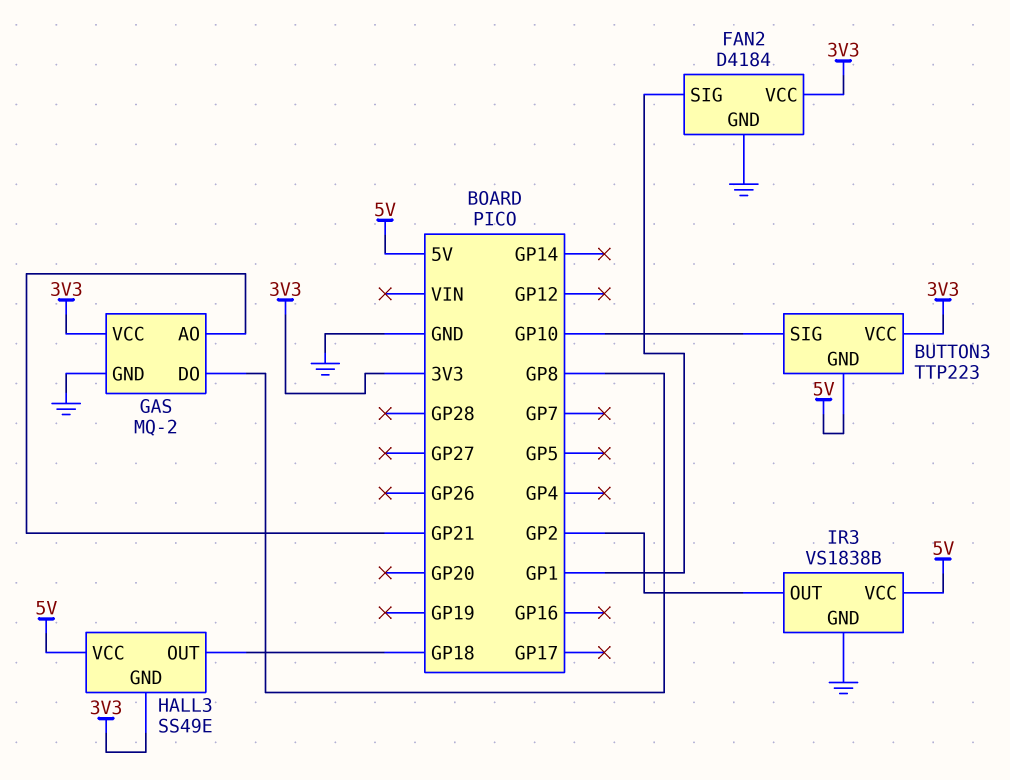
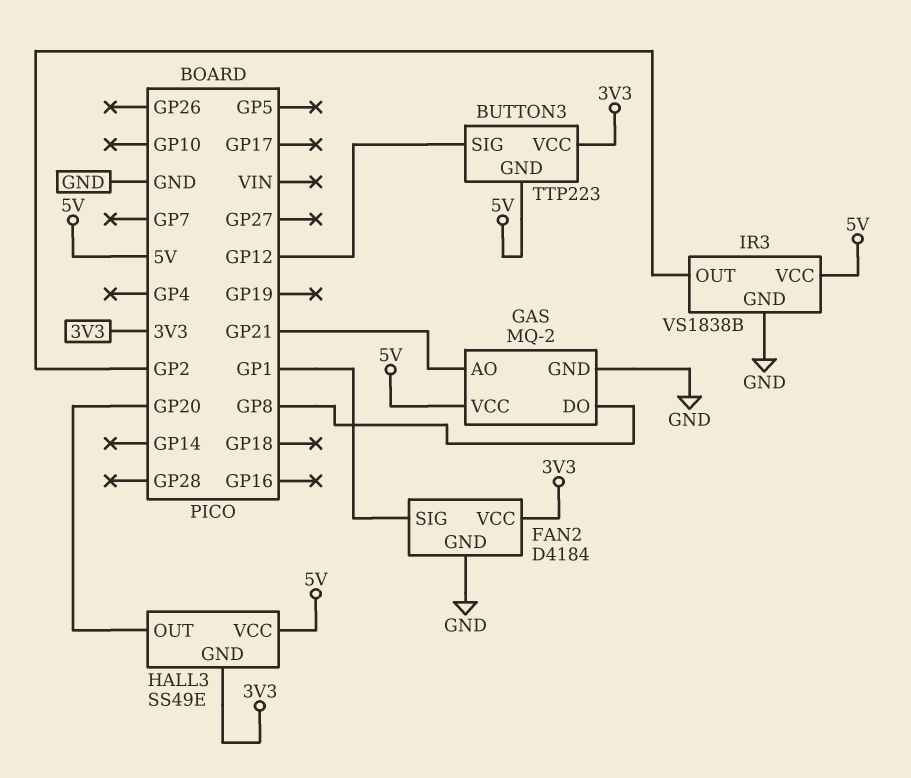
BUTTON3 pin SIG: GP10 -> GP12
GAS pin VCC: 3V3 -> 5V
HALL3 pin OUT: GP18 -> GP20

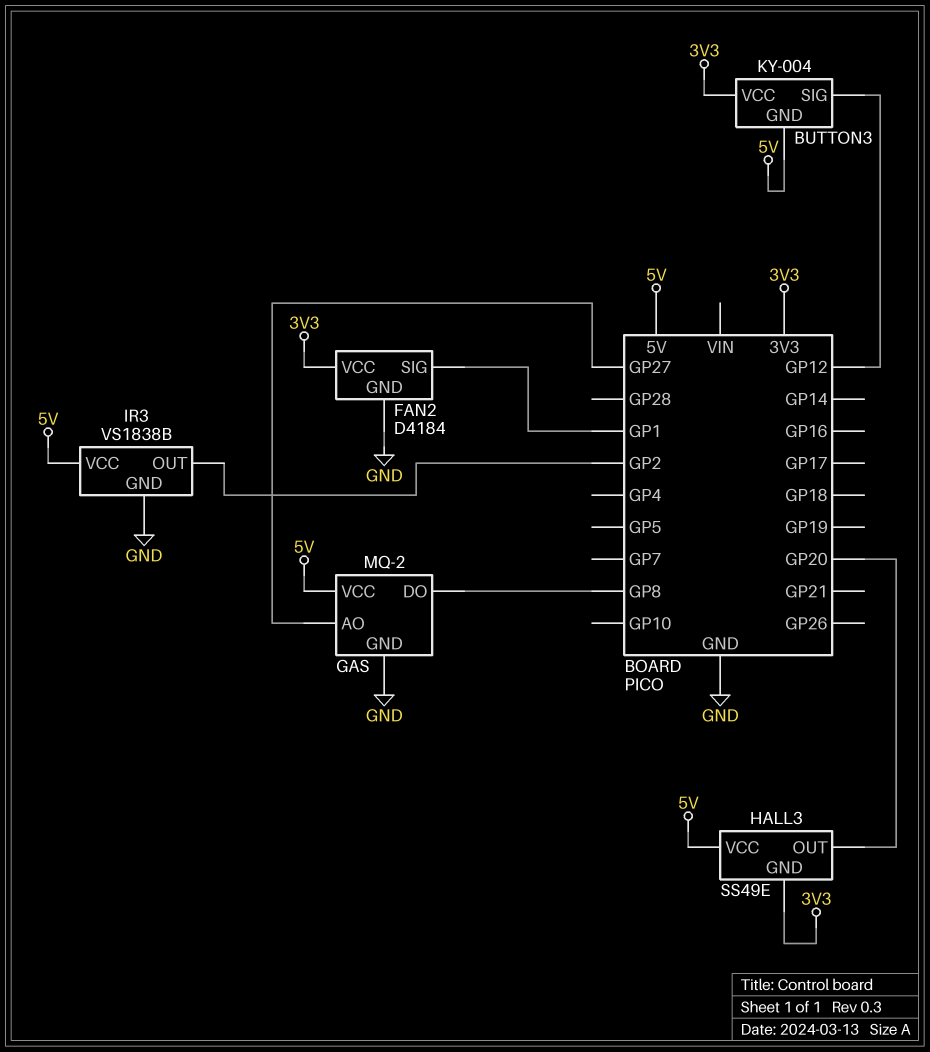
BUTTON3: TTP223 -> KY-004
GAS pin AO: GP21 -> GP27

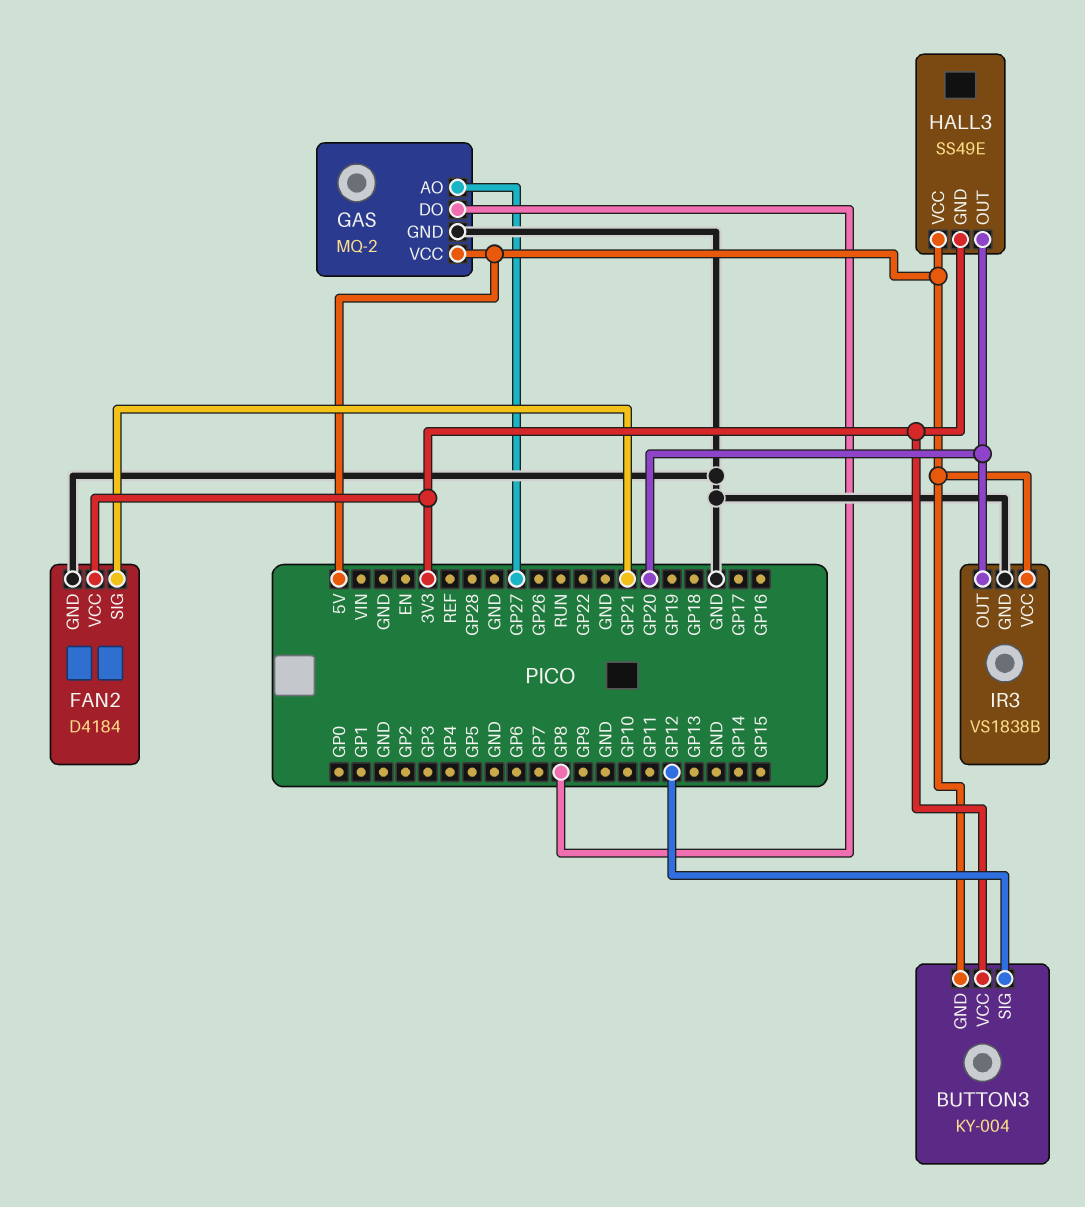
FAN2 pin SIG: GP1 -> GP21
IR3 pin OUT: GP2 -> GP20

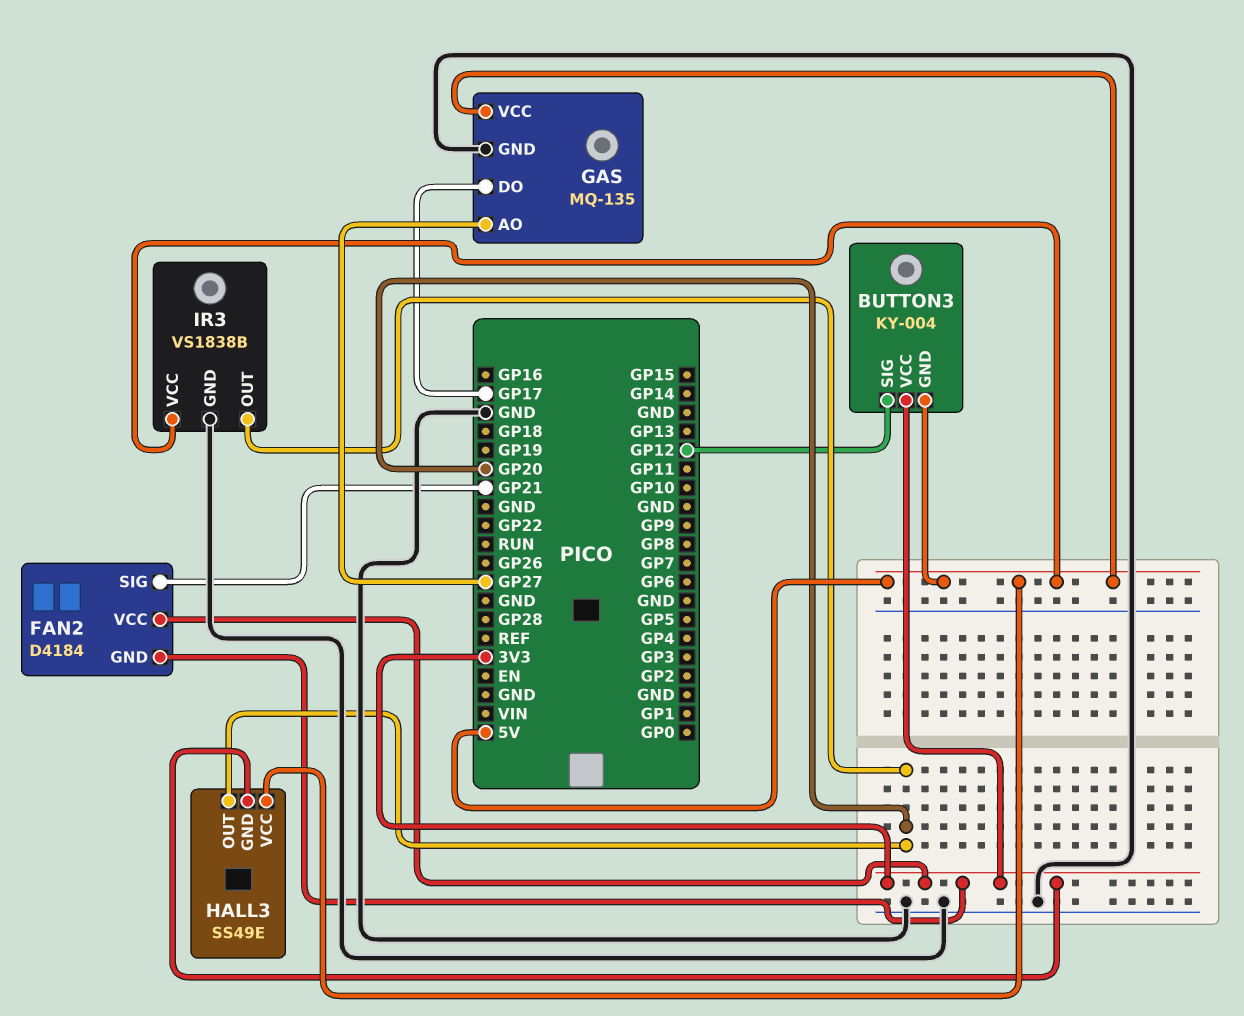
FAN2 pin GND: GND -> 3V3
GAS: MQ-2 -> MQ-135
GAS pin DO: GP8 -> GP17

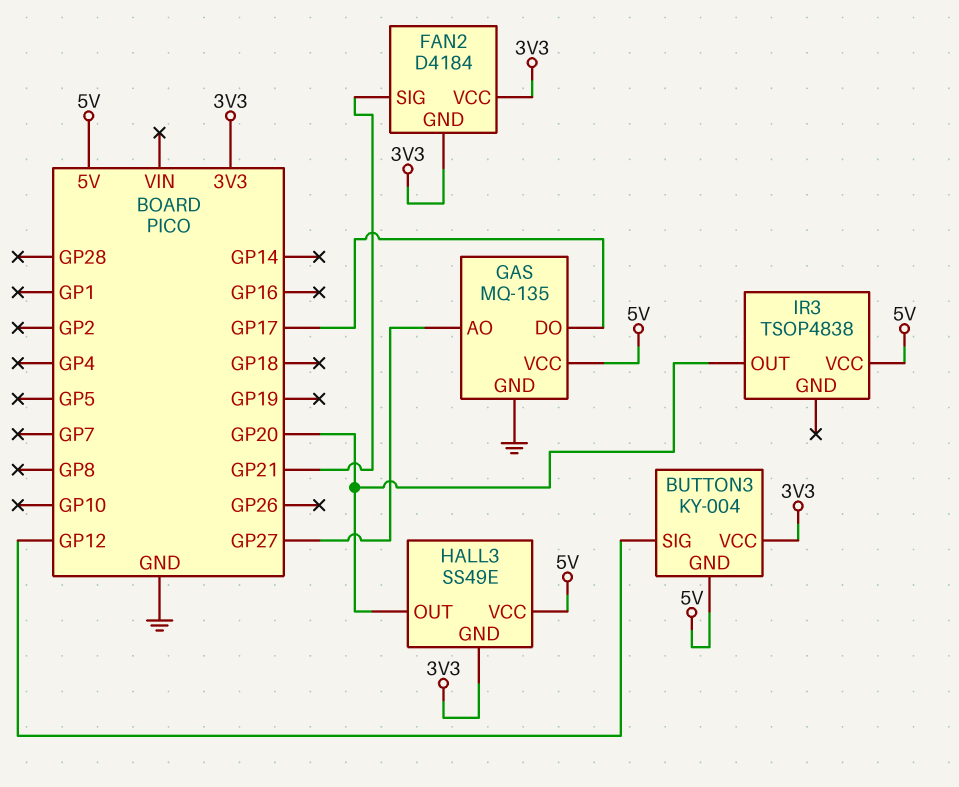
IR3: VS1838B -> TSOP4838
IR3 pin GND: GND -> none

